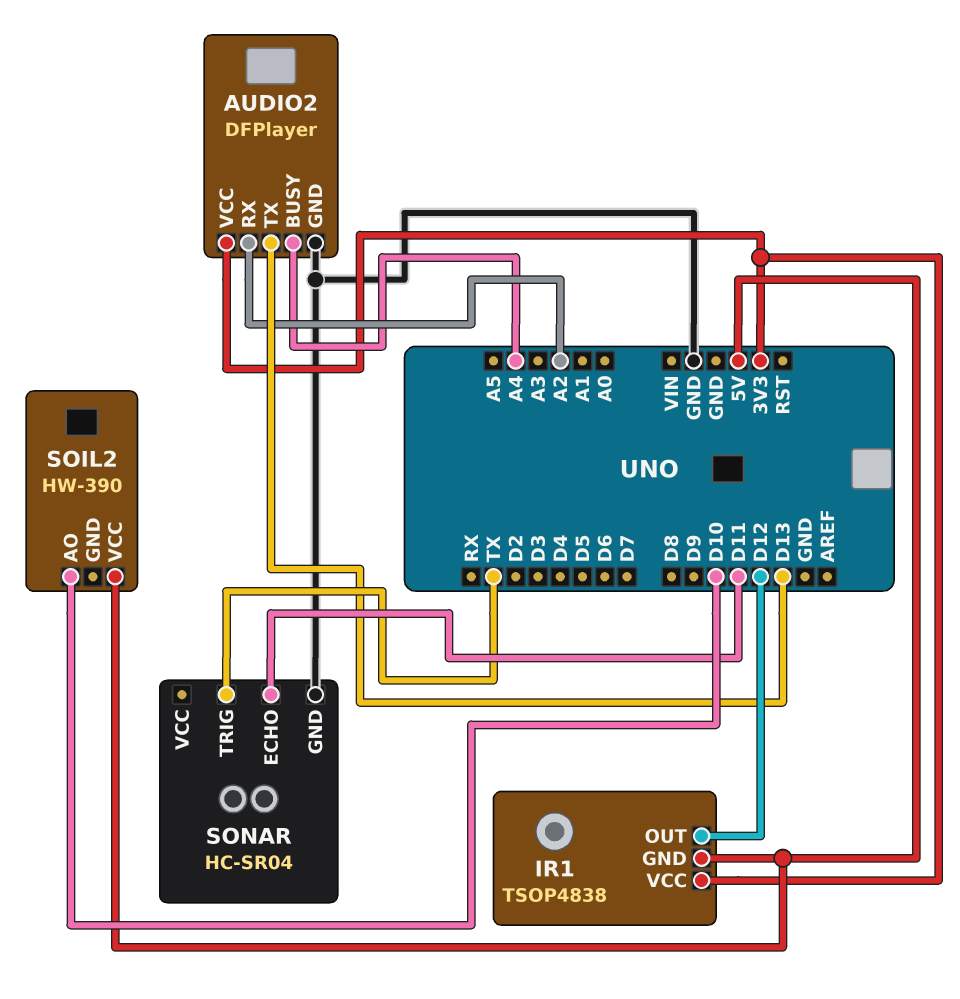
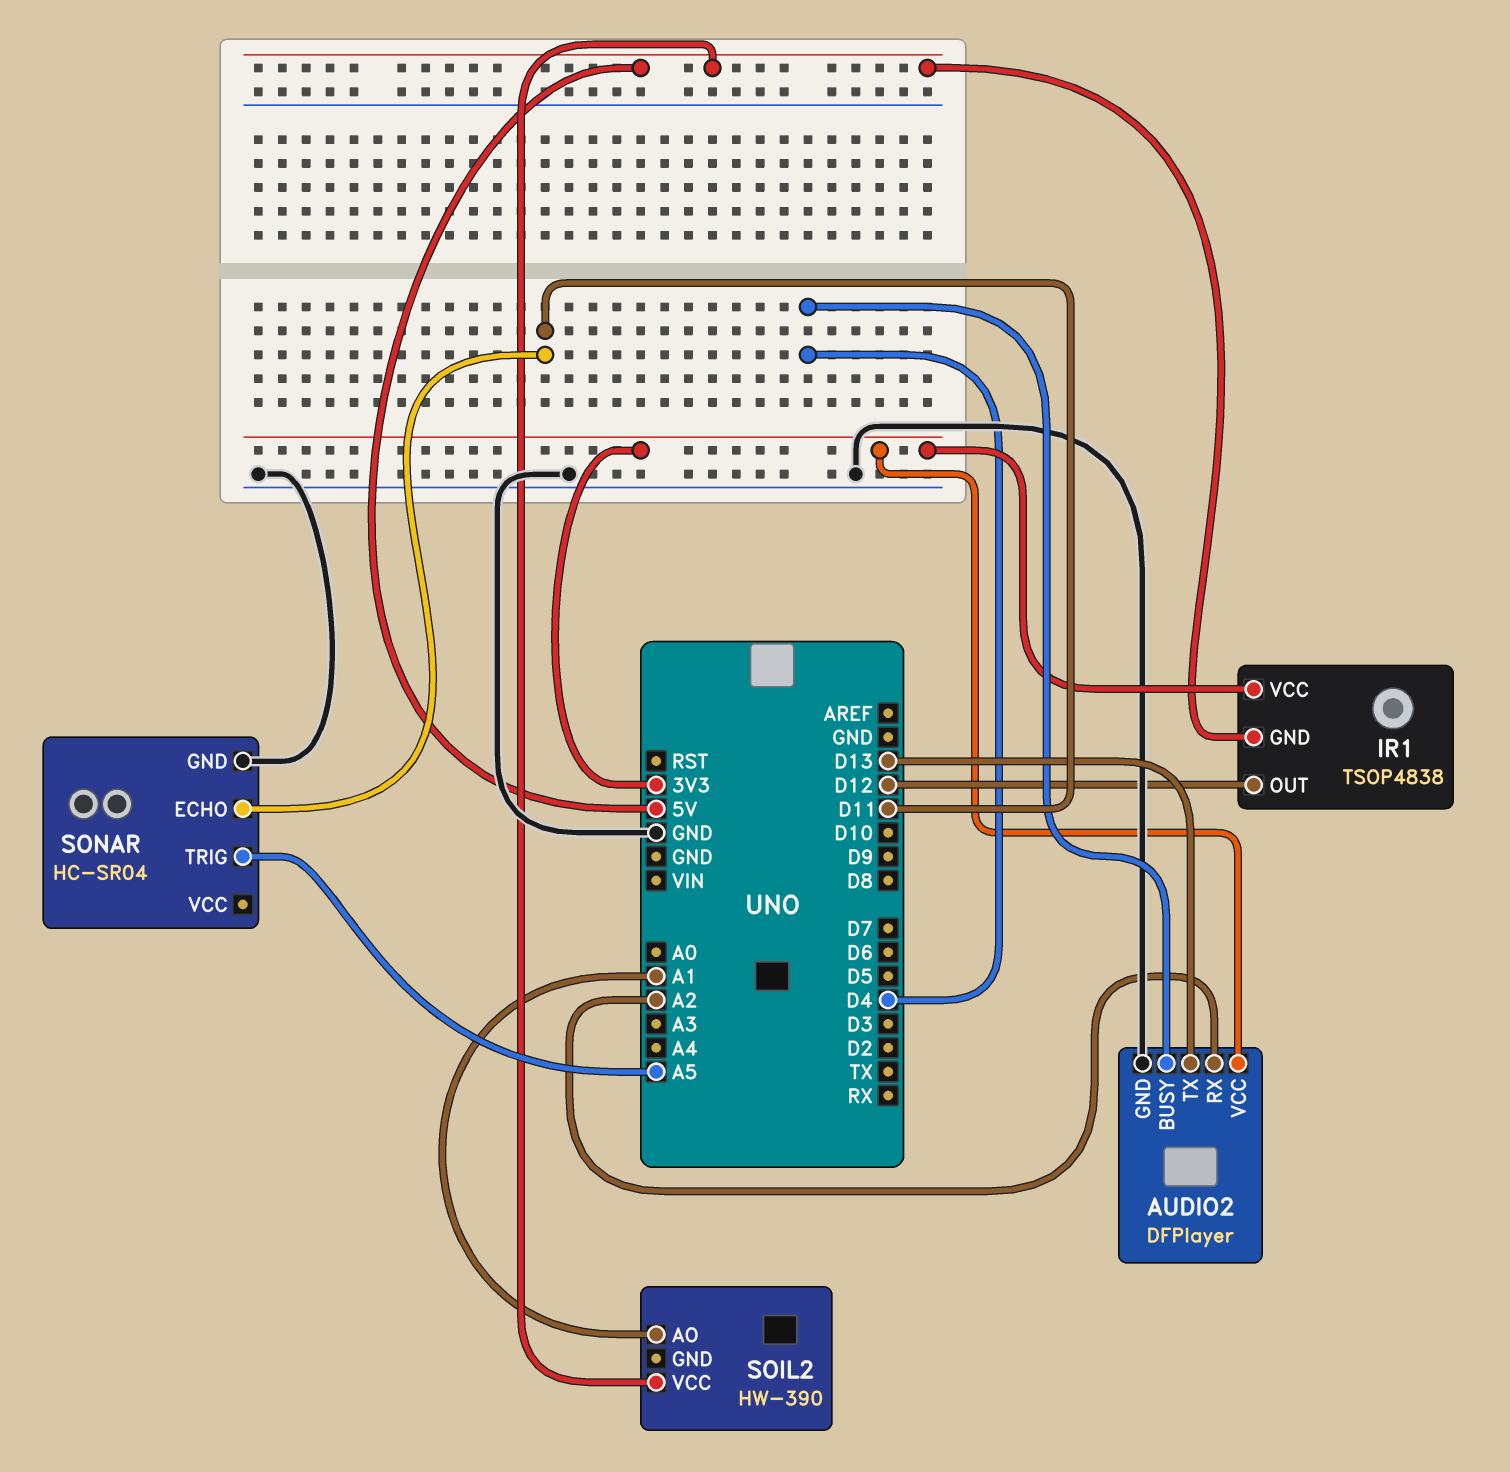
AUDIO2 pin BUSY: A4 -> D4
SOIL2 pin AO: D10 -> A1
SONAR pin TRIG: TX -> A5

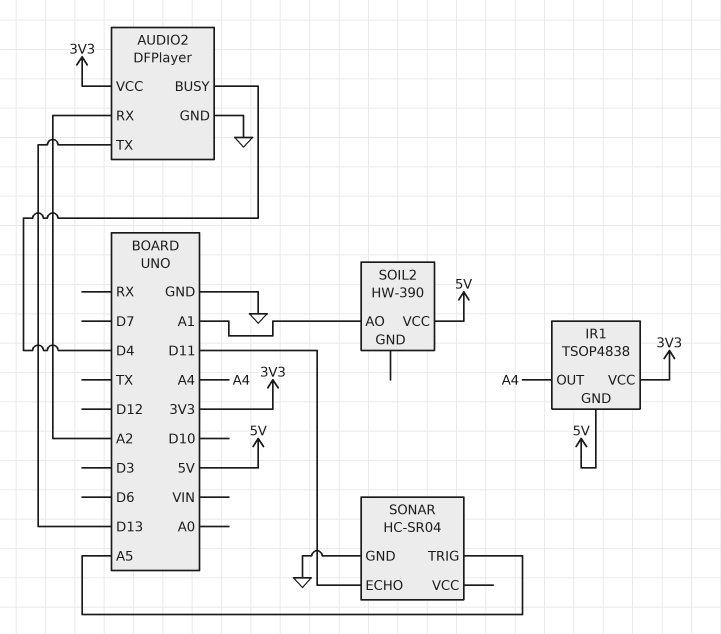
IR1 pin OUT: D12 -> A4

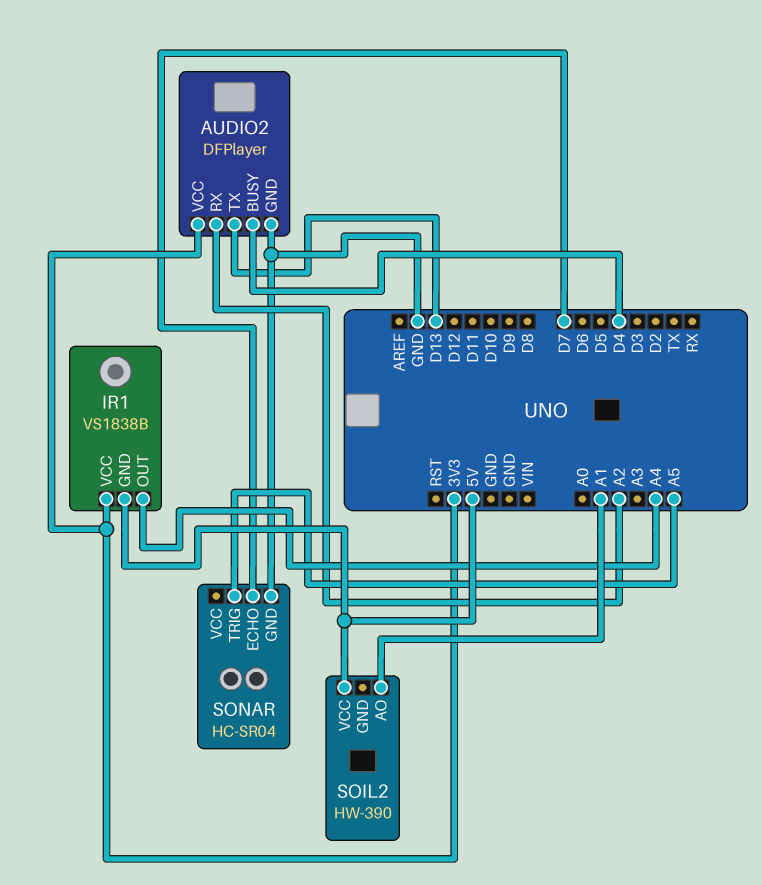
IR1: TSOP4838 -> VS1838B
SONAR pin ECHO: D11 -> D7

